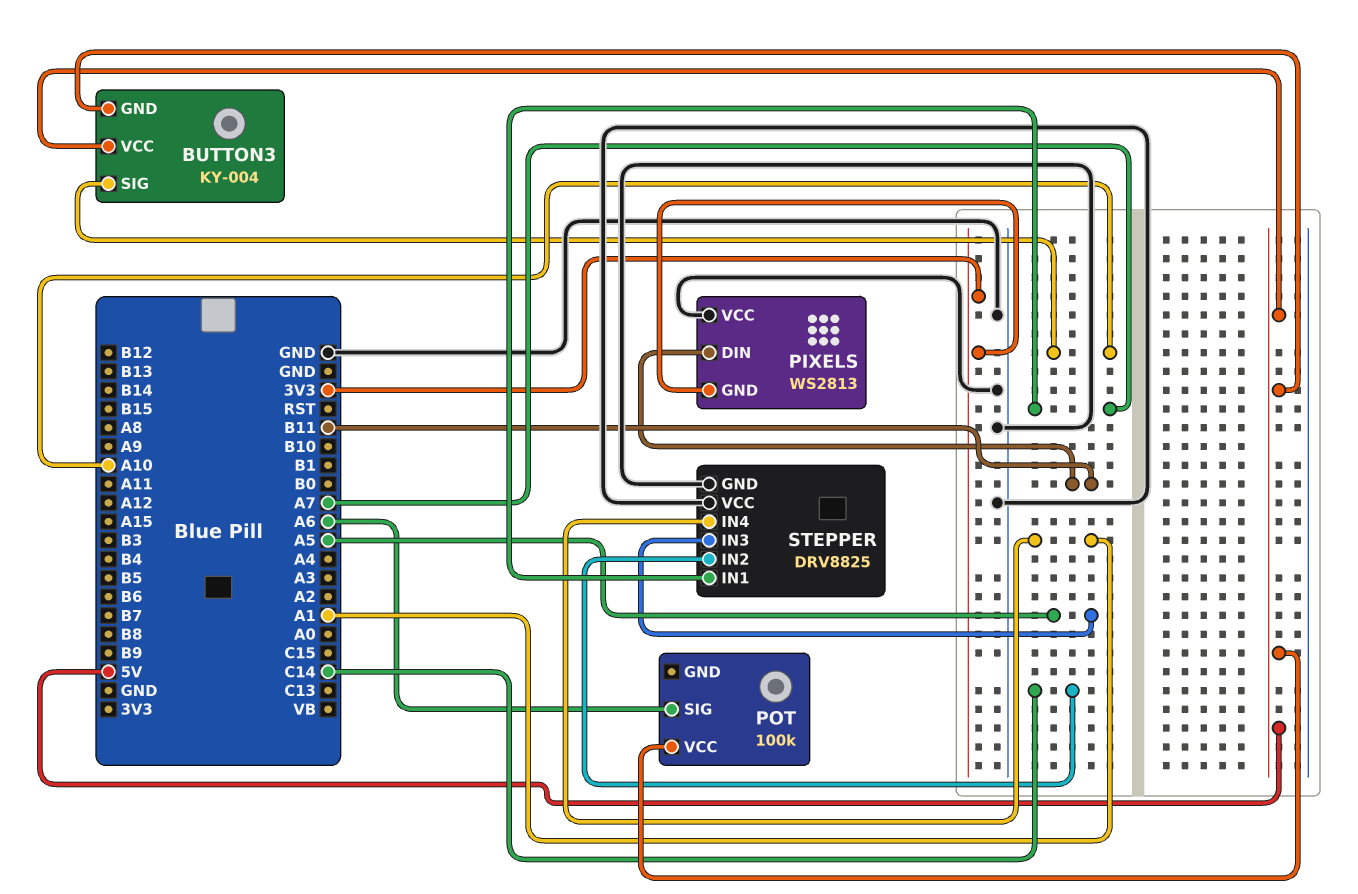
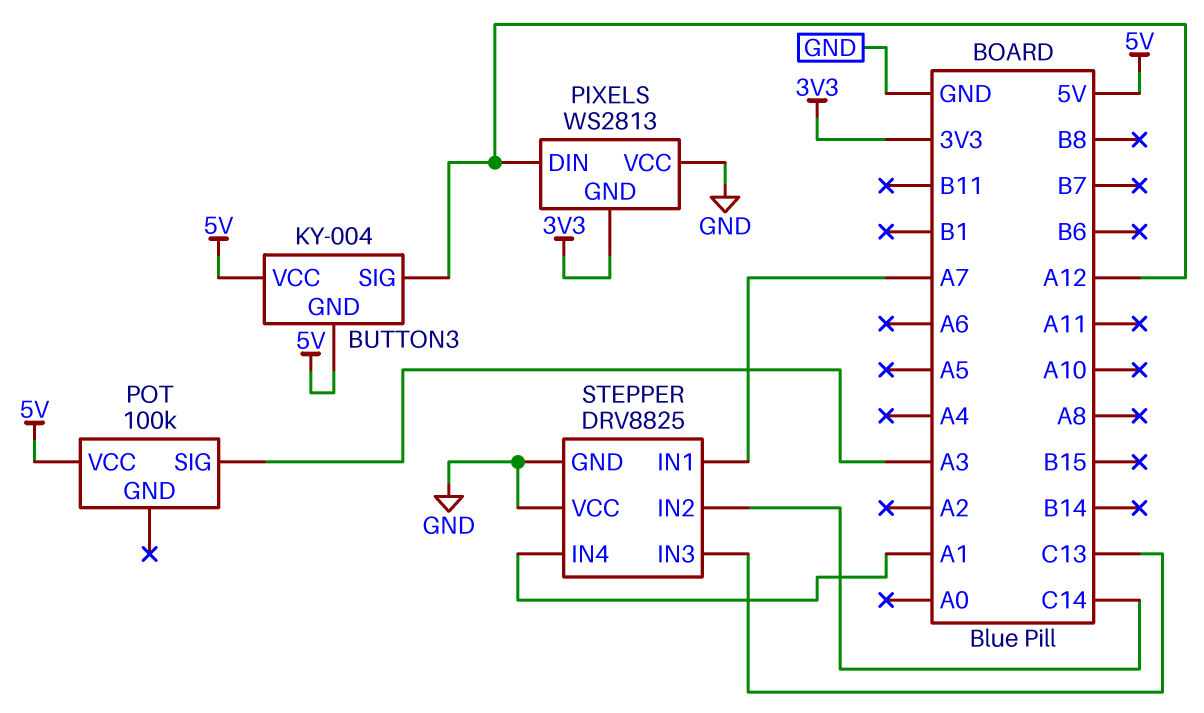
BUTTON3 pin SIG: A10 -> A12
PIXELS pin DIN: B11 -> A12
POT pin SIG: A6 -> A3
STEPPER pin IN3: A5 -> C13

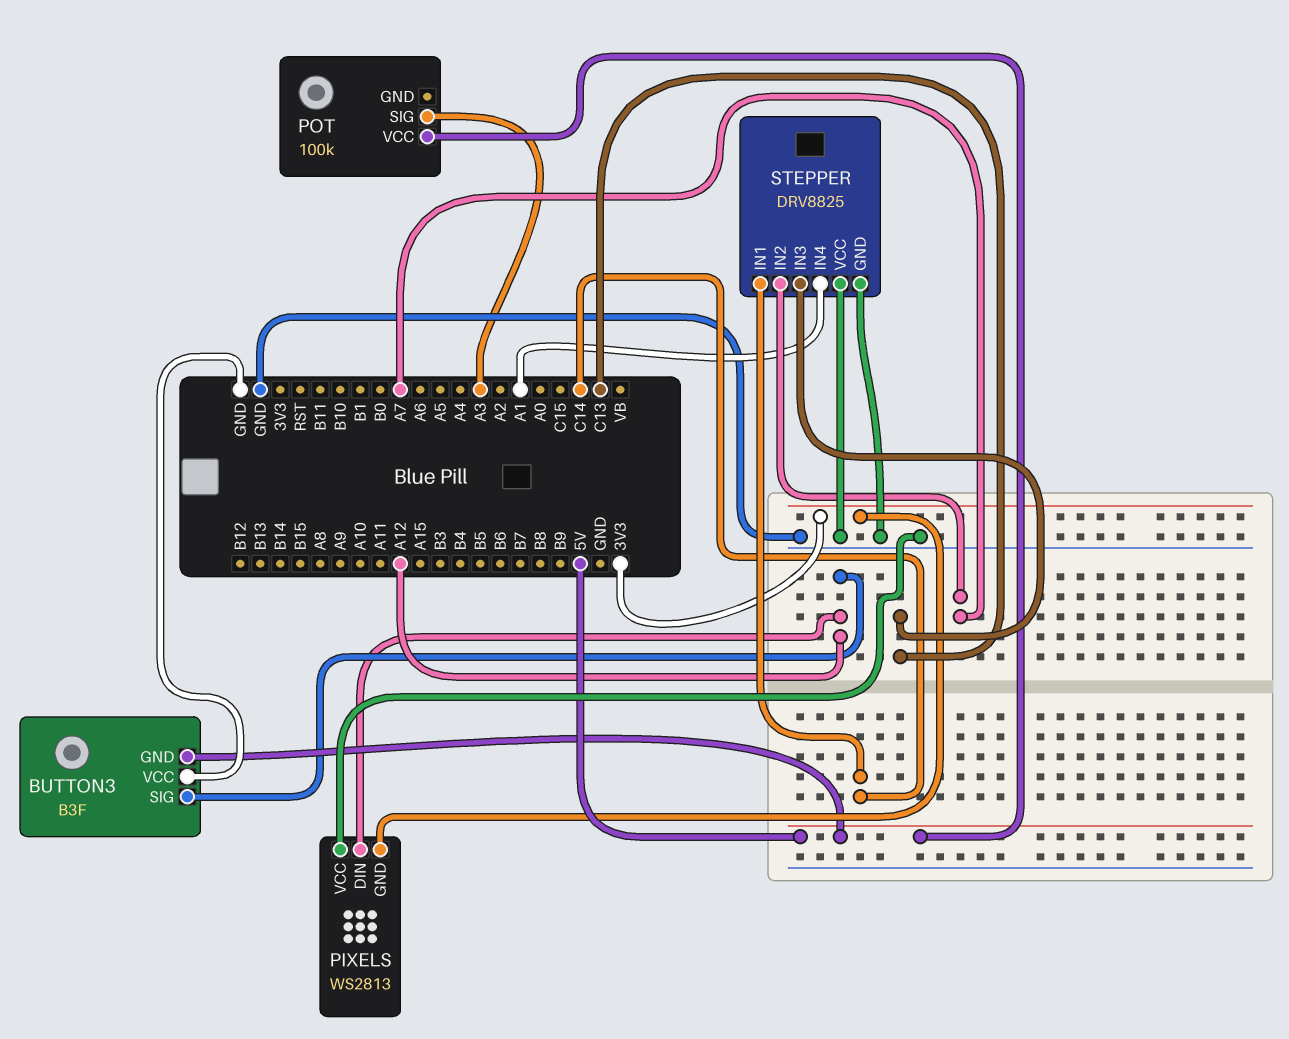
BUTTON3: KY-004 -> B3F
BUTTON3 pin VCC: 5V -> GND
STEPPER pin IN1: A7 -> C14
STEPPER pin IN2: C14 -> A7

